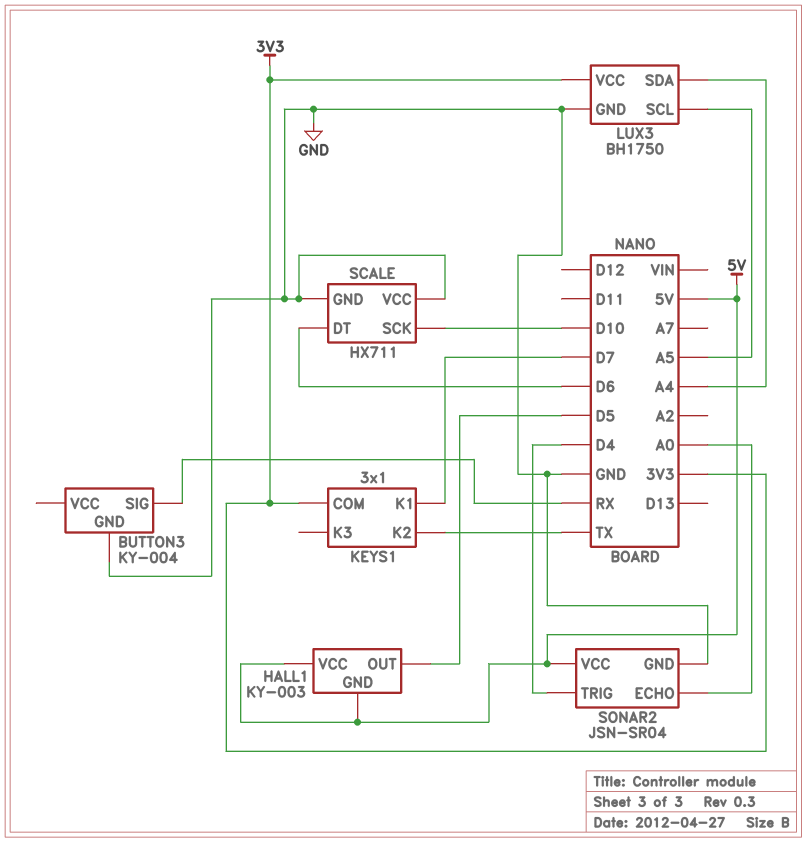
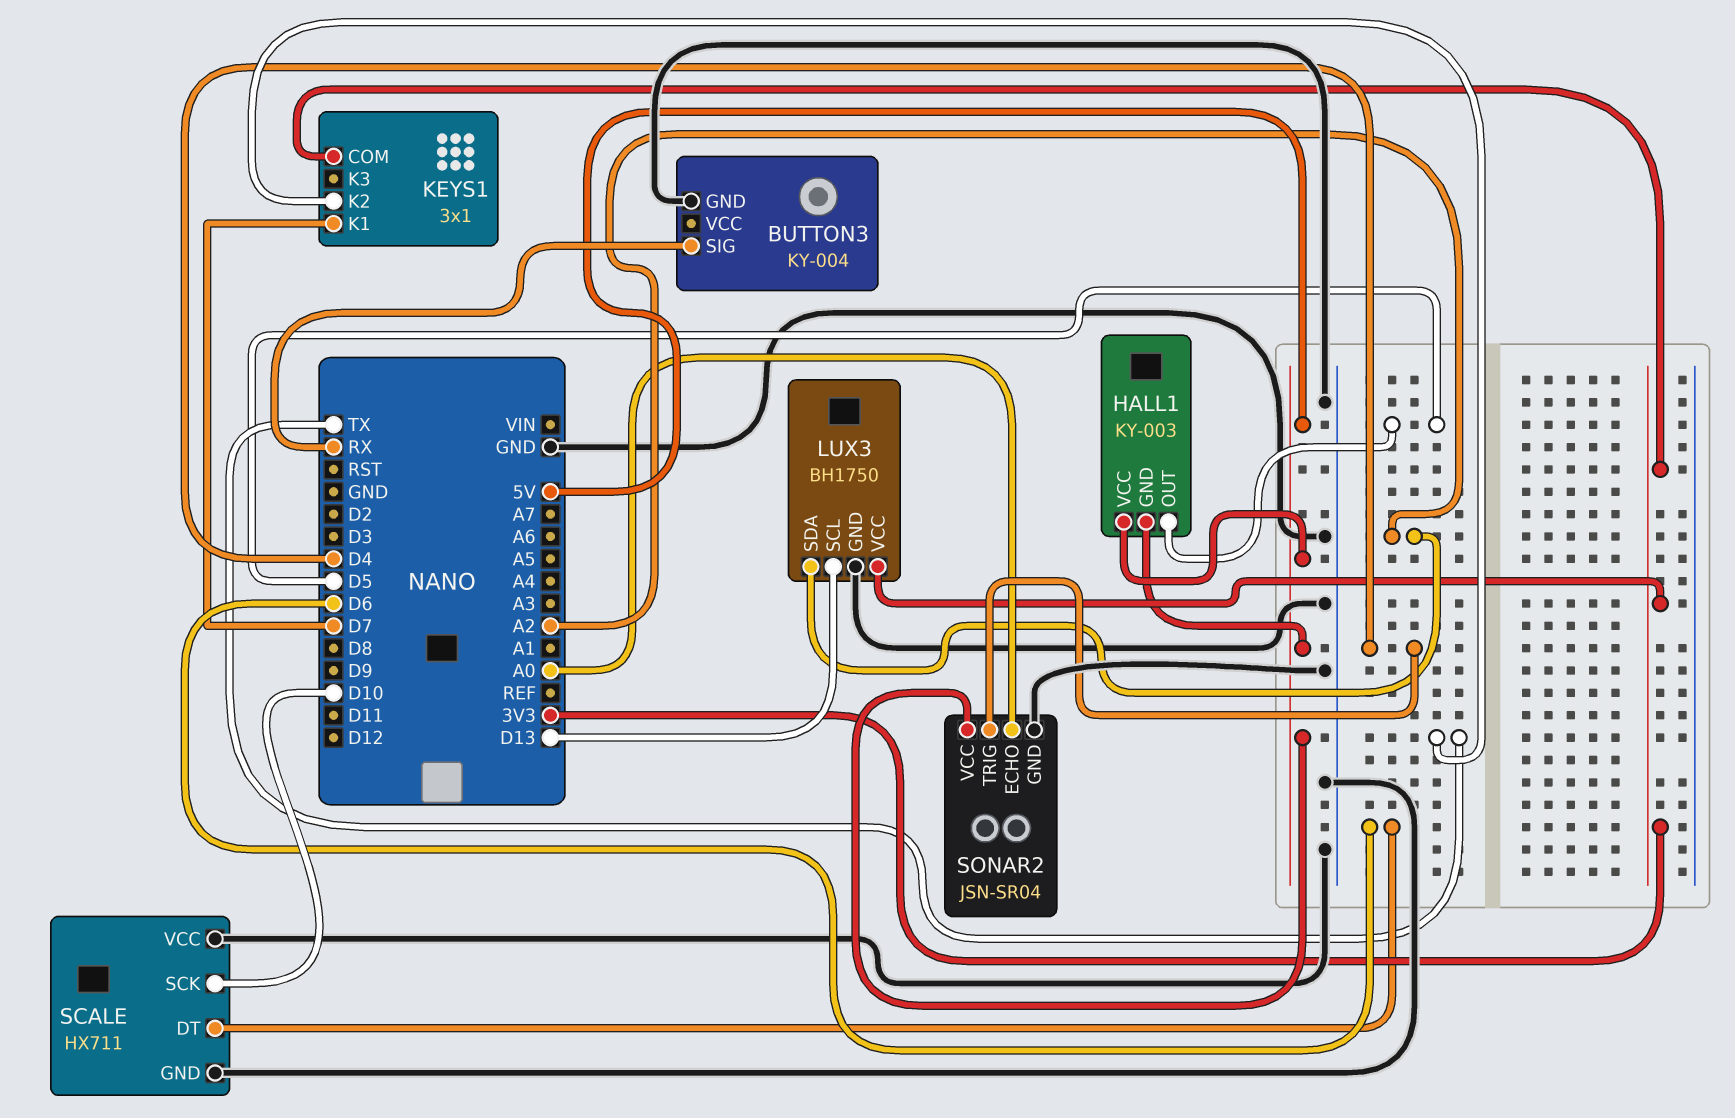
LUX3 pin SCL: A5 -> D13
LUX3 pin SDA: A4 -> A2

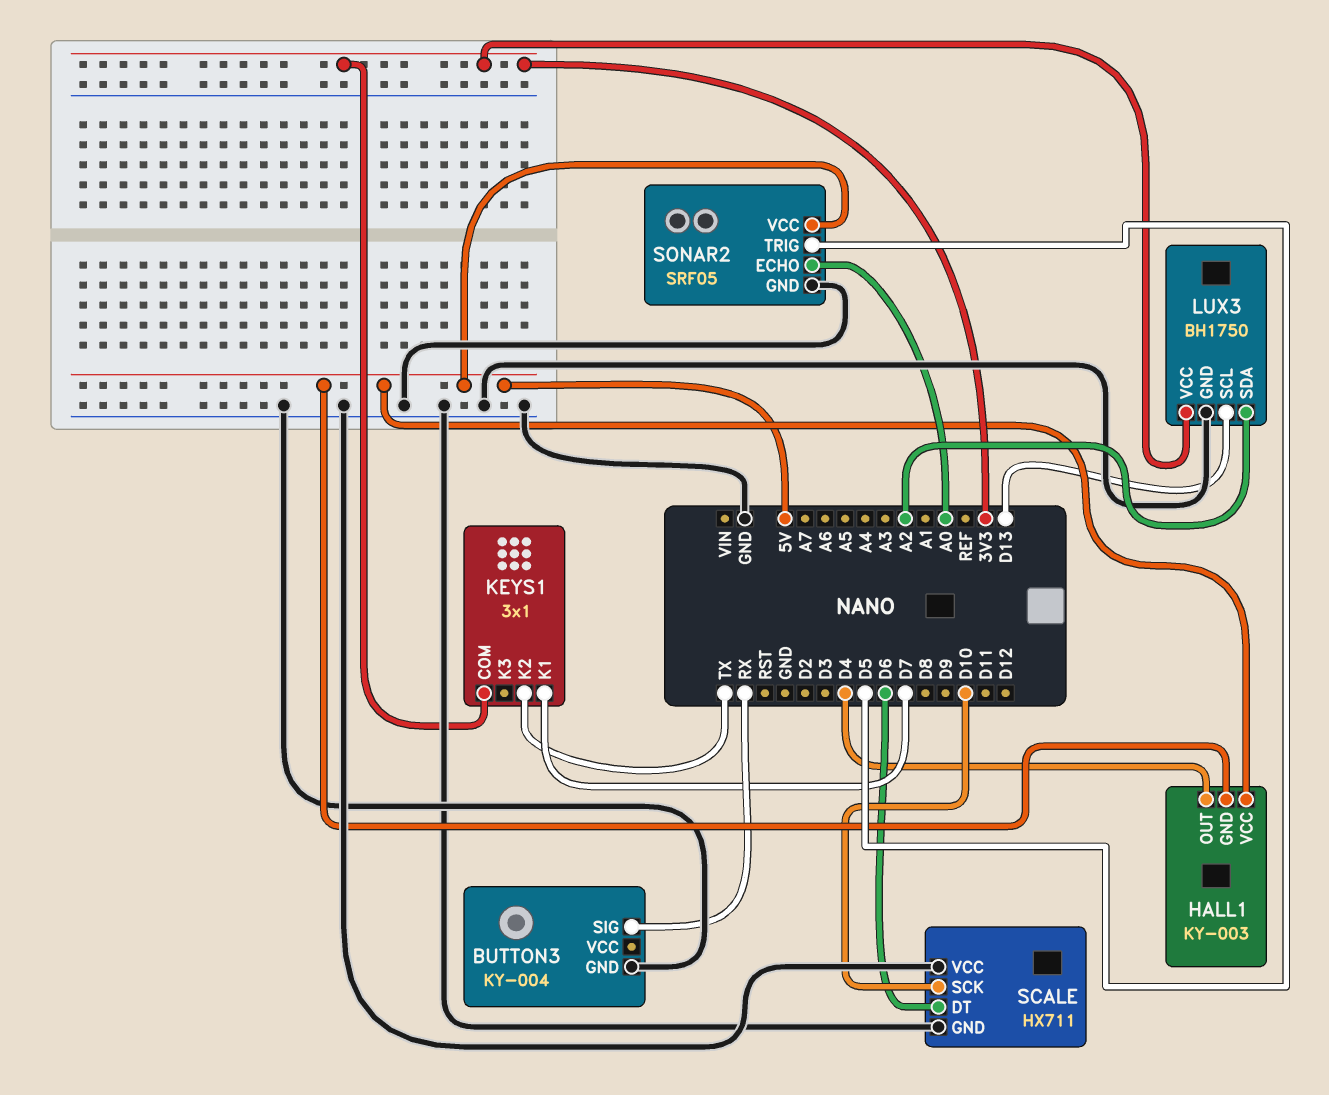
HALL1 pin OUT: D5 -> D4
SONAR2: JSN-SR04 -> SRF05
SONAR2 pin TRIG: D4 -> D5

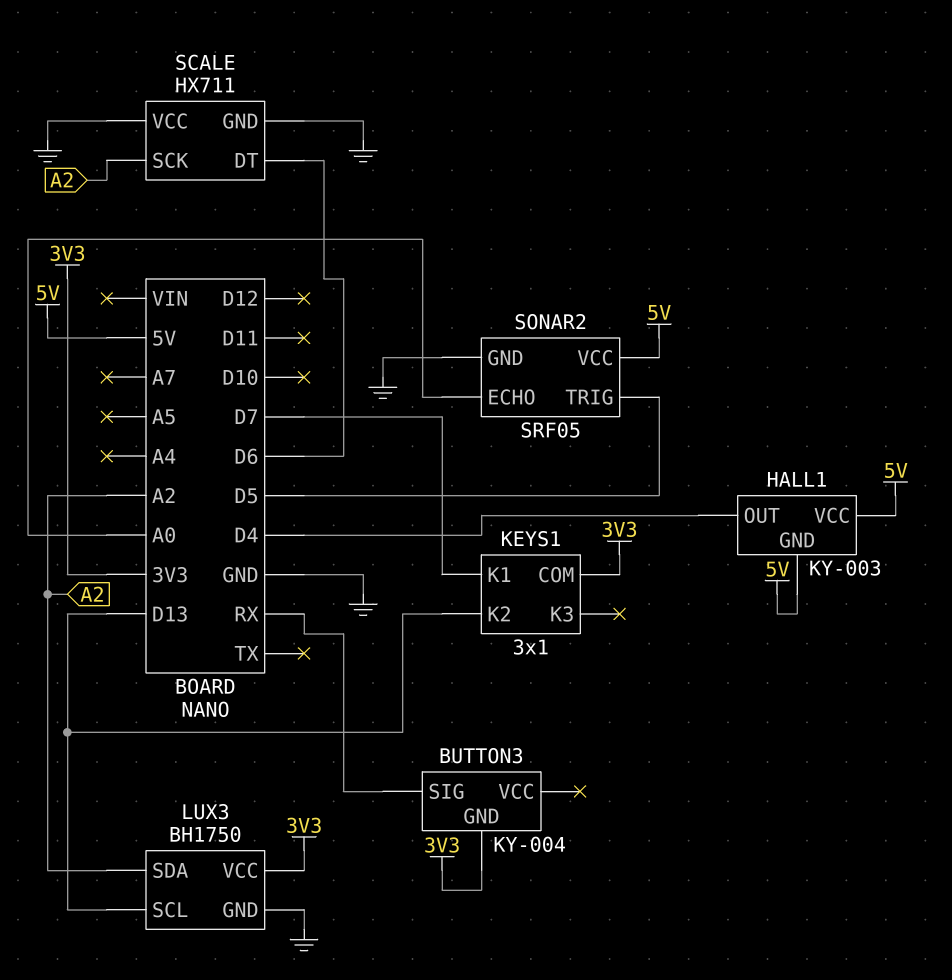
BUTTON3 pin GND: GND -> 3V3
KEYS1 pin K2: TX -> D13
SCALE pin SCK: D10 -> A2

